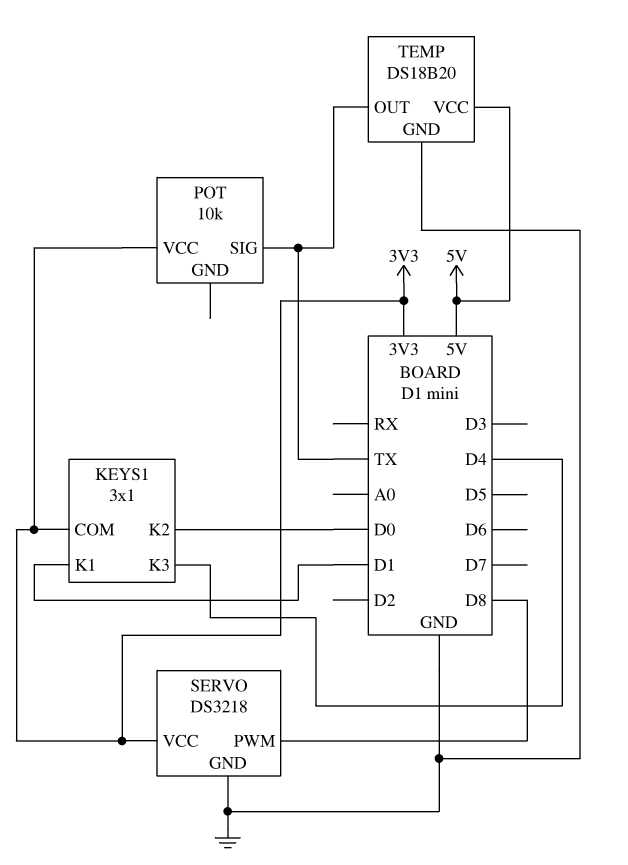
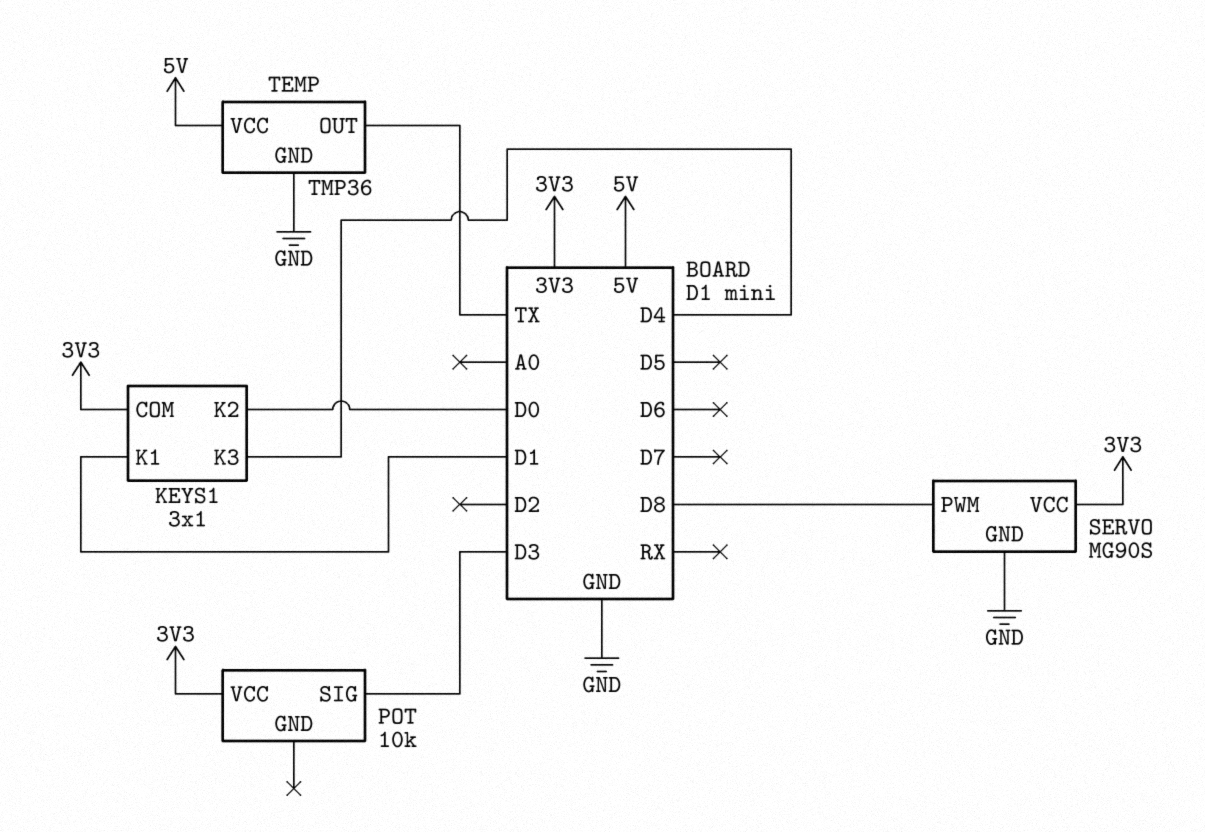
POT pin SIG: TX -> D3
SERVO: DS3218 -> MG90S
TEMP: DS18B20 -> TMP36

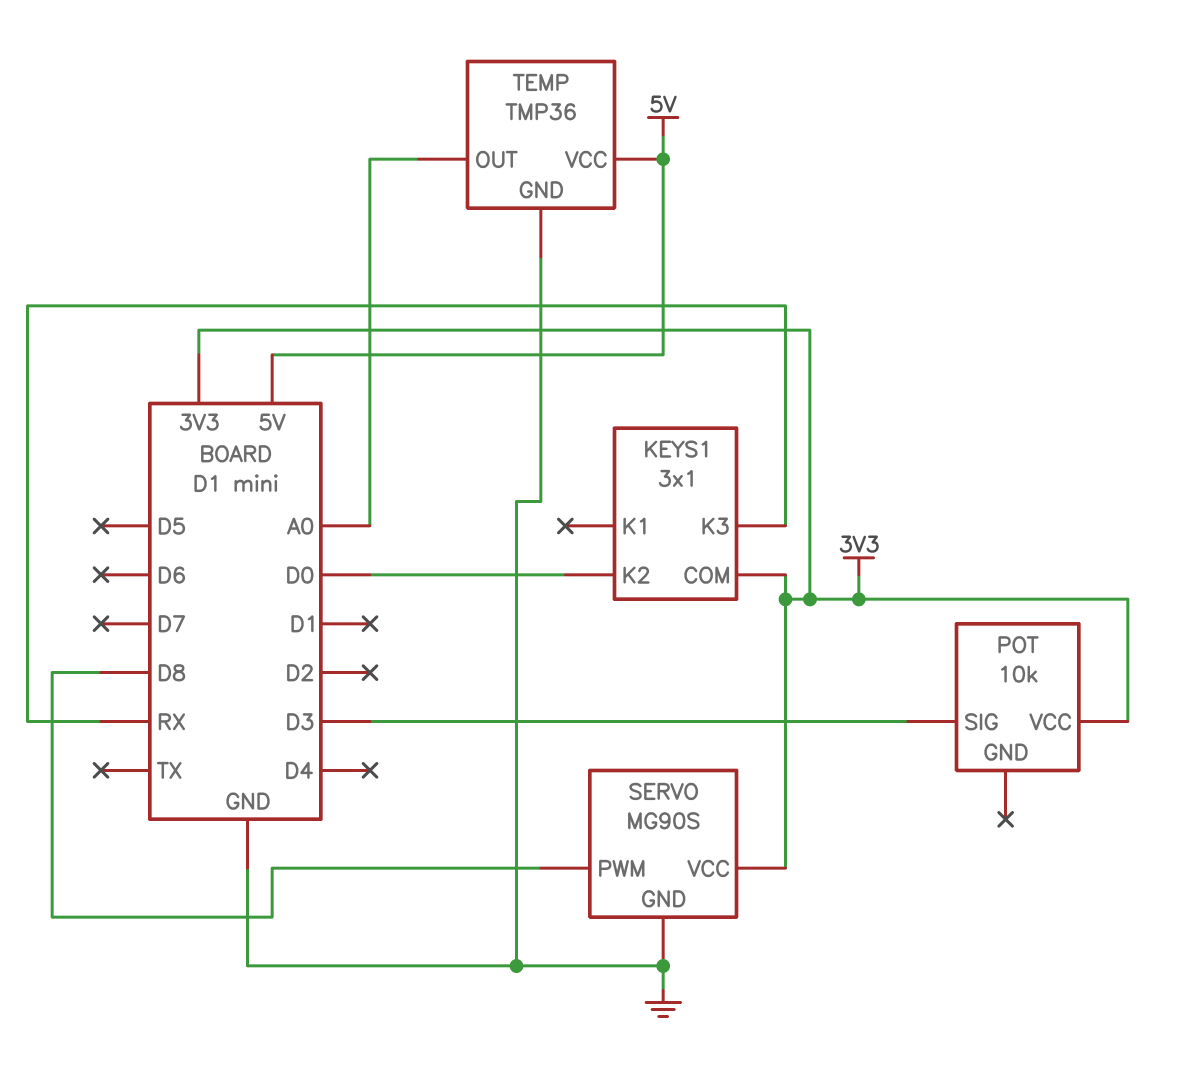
KEYS1 pin K1: D1 -> none
KEYS1 pin K3: D4 -> RX
TEMP pin OUT: TX -> A0

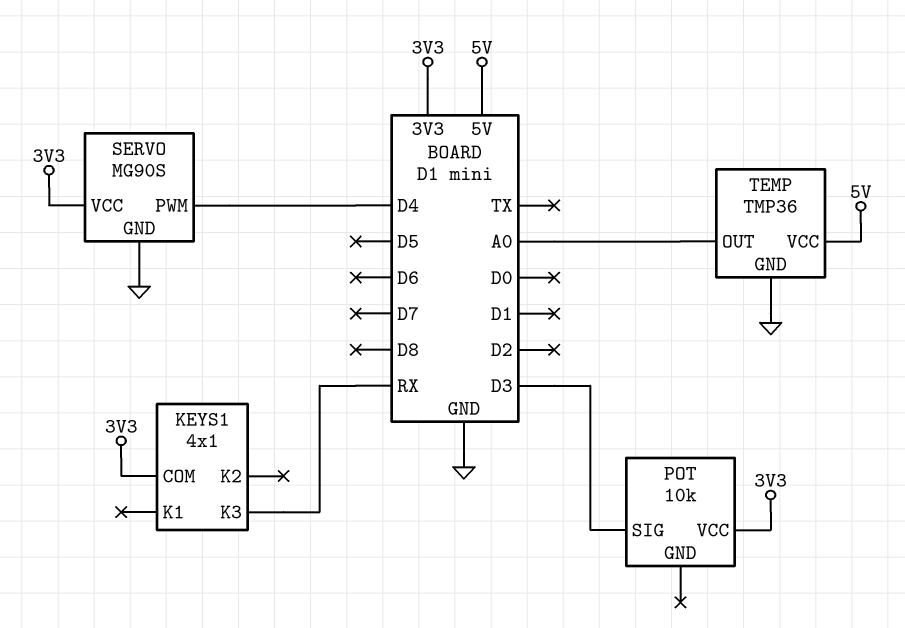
KEYS1: 3x1 -> 4x1
KEYS1 pin K2: D0 -> none
SERVO pin PWM: D8 -> D4

